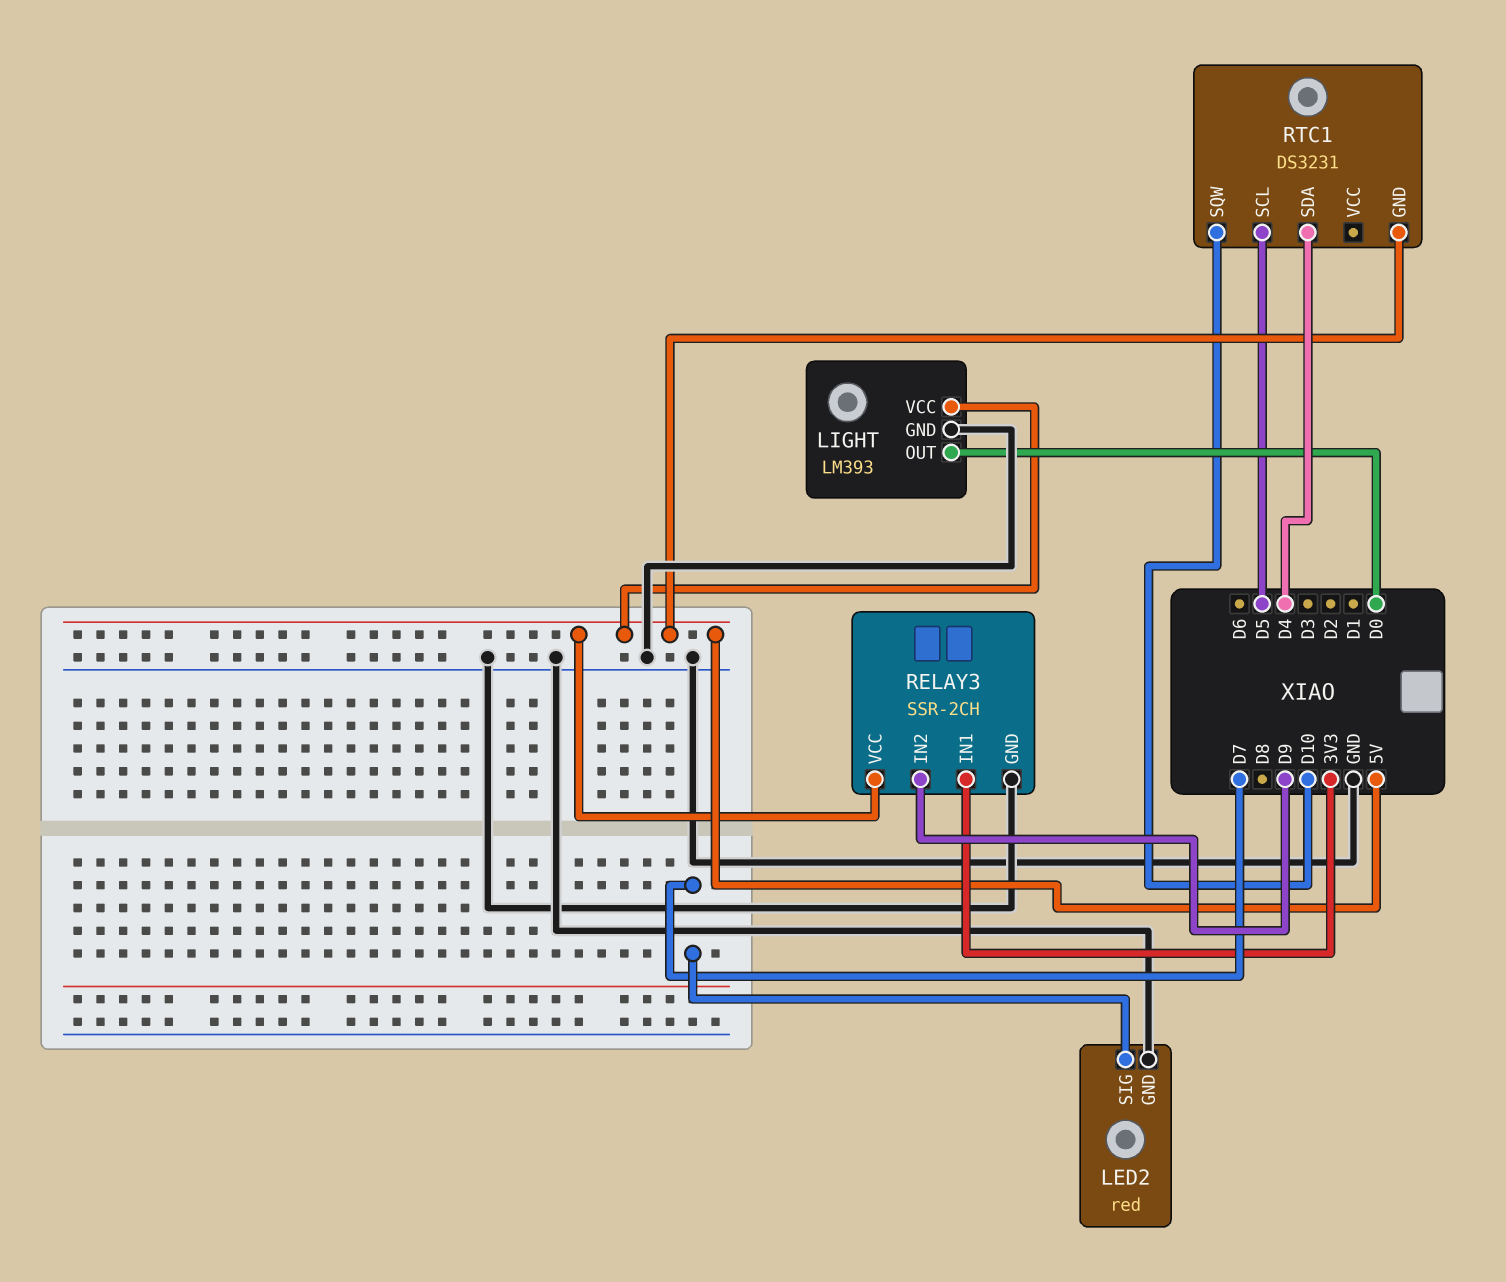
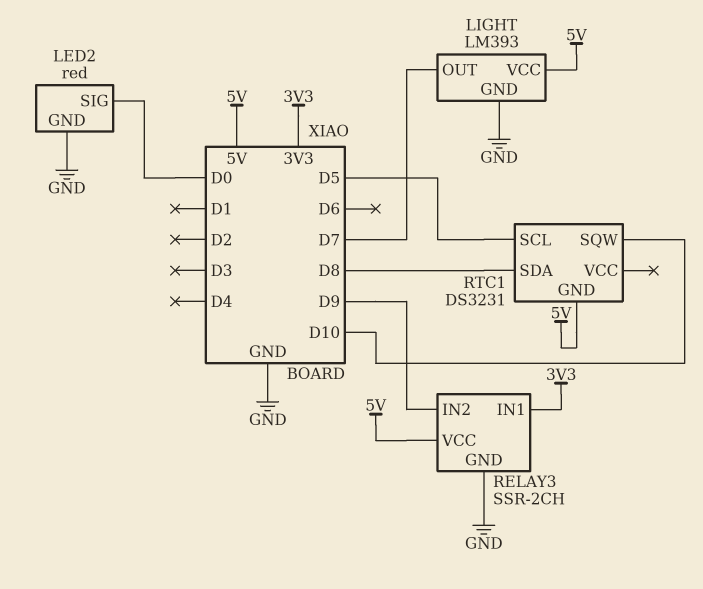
LED2 pin SIG: D7 -> D0
LIGHT pin OUT: D0 -> D7
RTC1 pin SDA: D4 -> D8

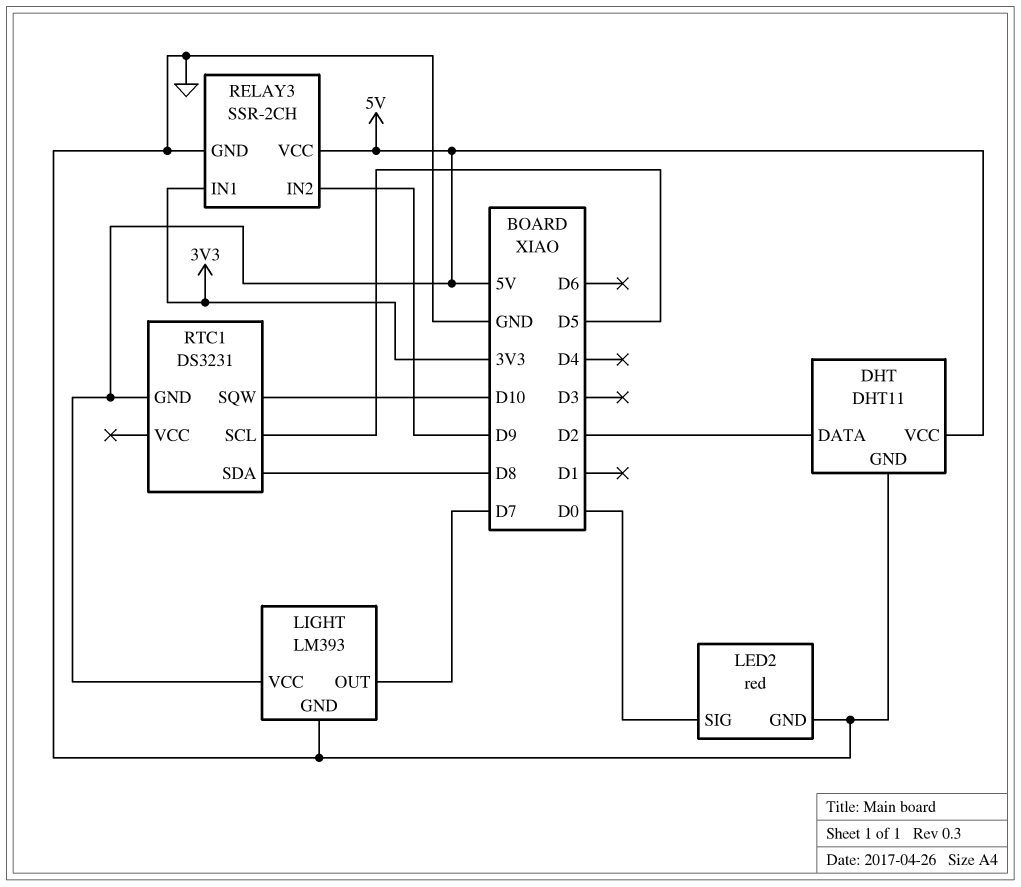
DHT: none -> DHT11
DHT pin DATA: none -> D2
DHT pin GND: none -> GND
DHT pin VCC: none -> 5V

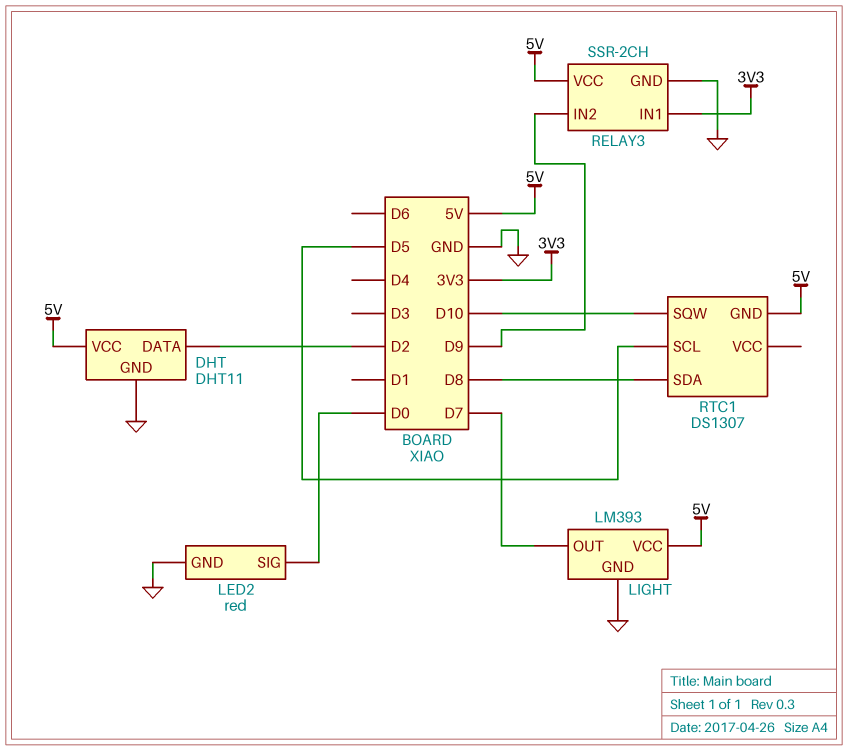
RTC1: DS3231 -> DS1307

